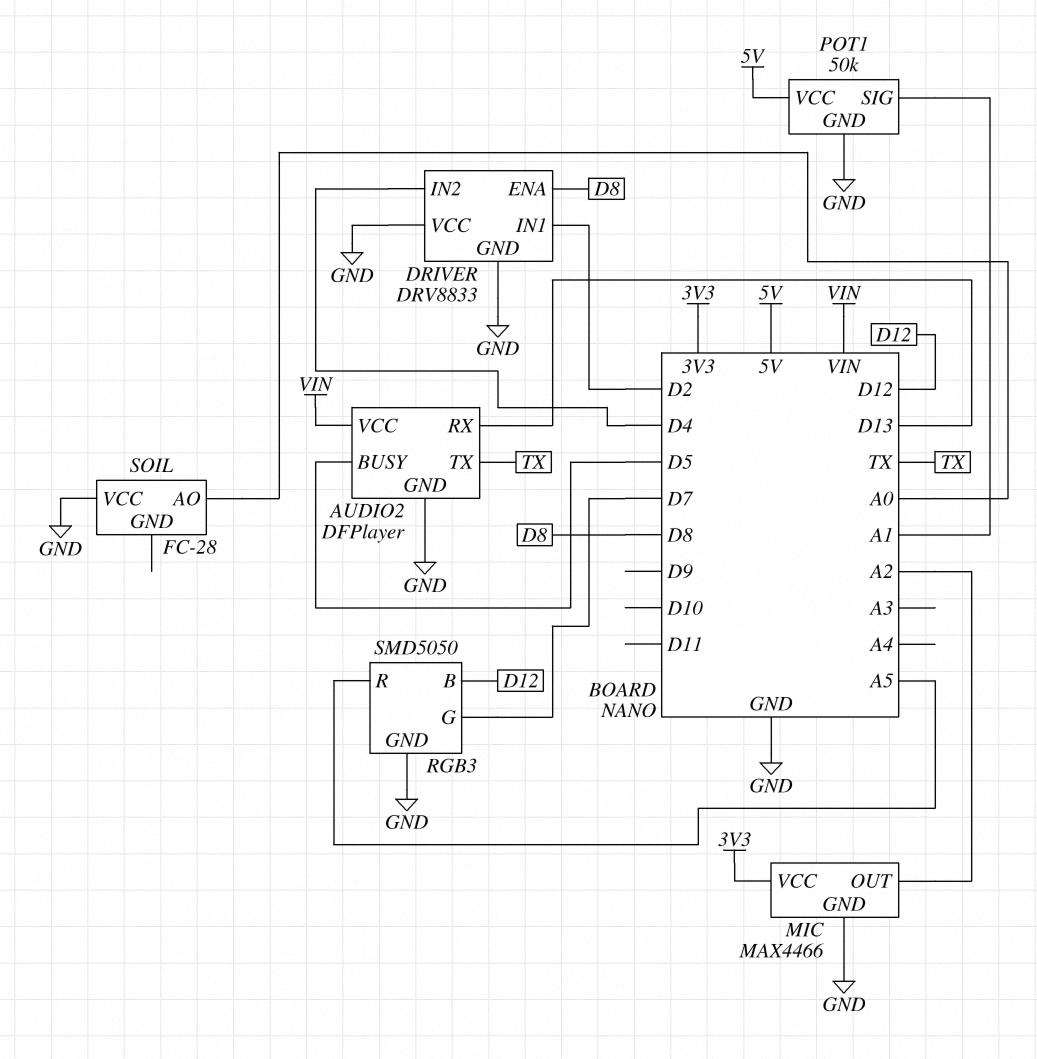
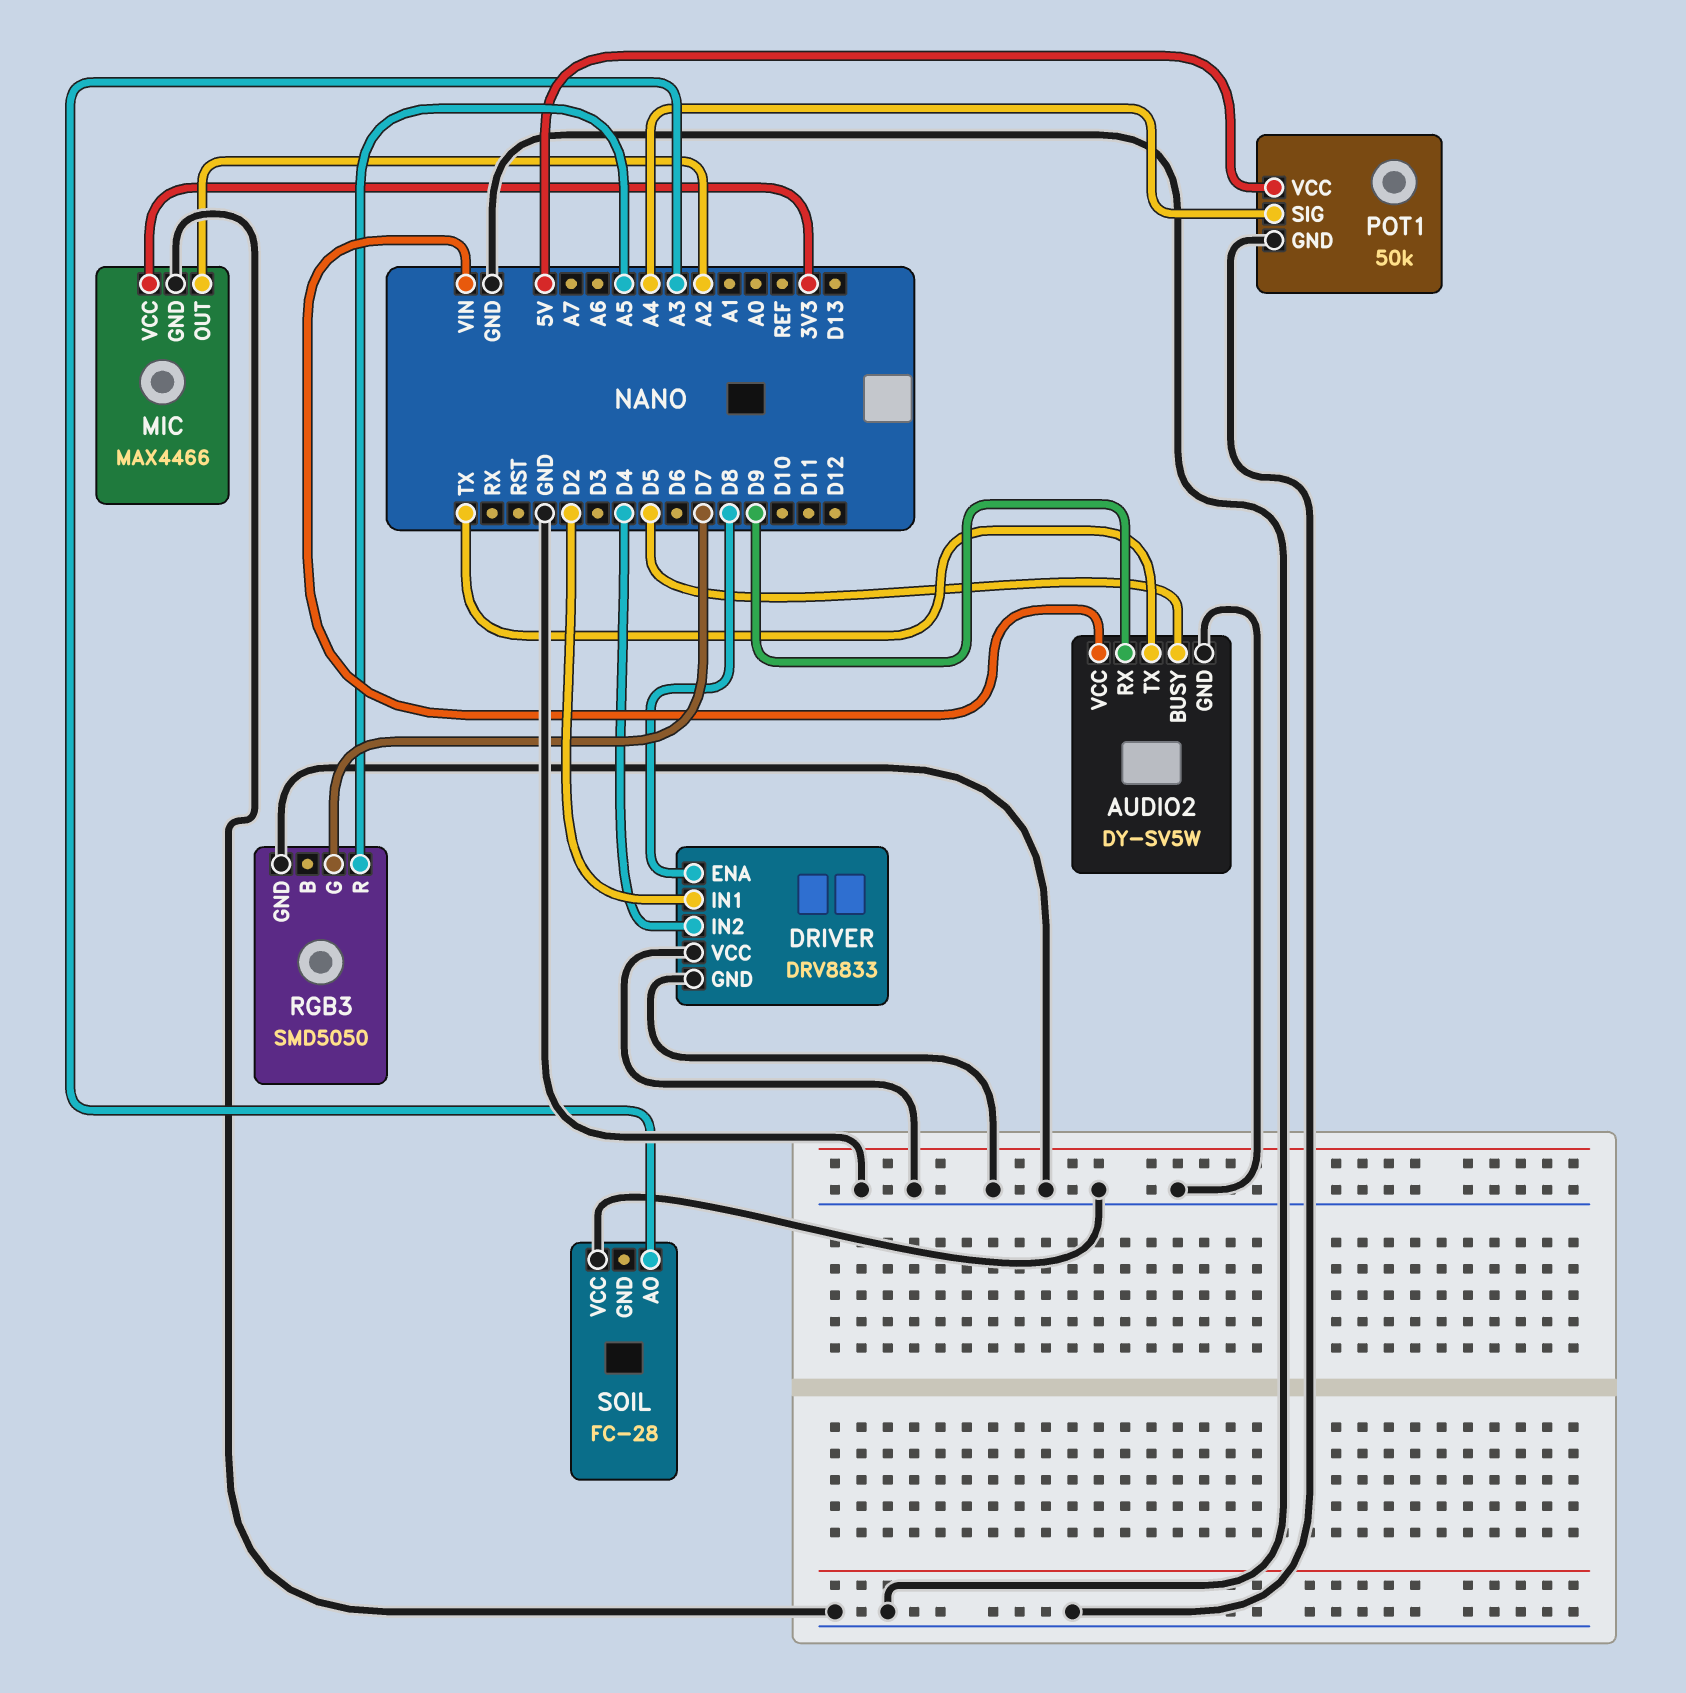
AUDIO2: DFPlayer -> DY-SV5W
AUDIO2 pin RX: D13 -> D9
POT1 pin SIG: A1 -> A4
RGB3 pin B: D12 -> none
SOIL pin AO: A0 -> A3

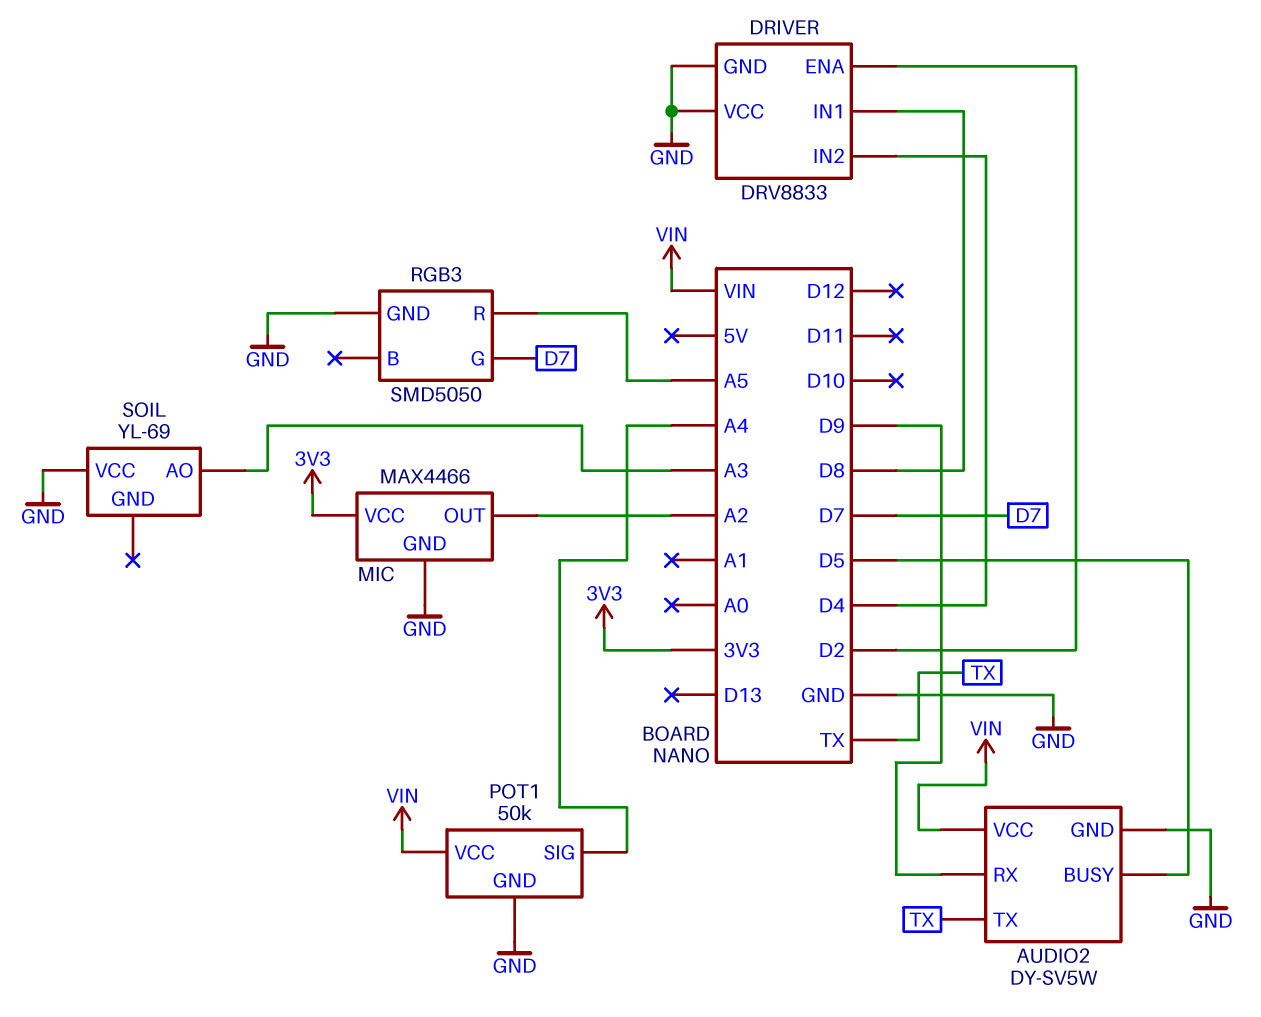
DRIVER pin ENA: D8 -> D2
DRIVER pin IN1: D2 -> D8
POT1 pin VCC: 5V -> VIN
SOIL: FC-28 -> YL-69

